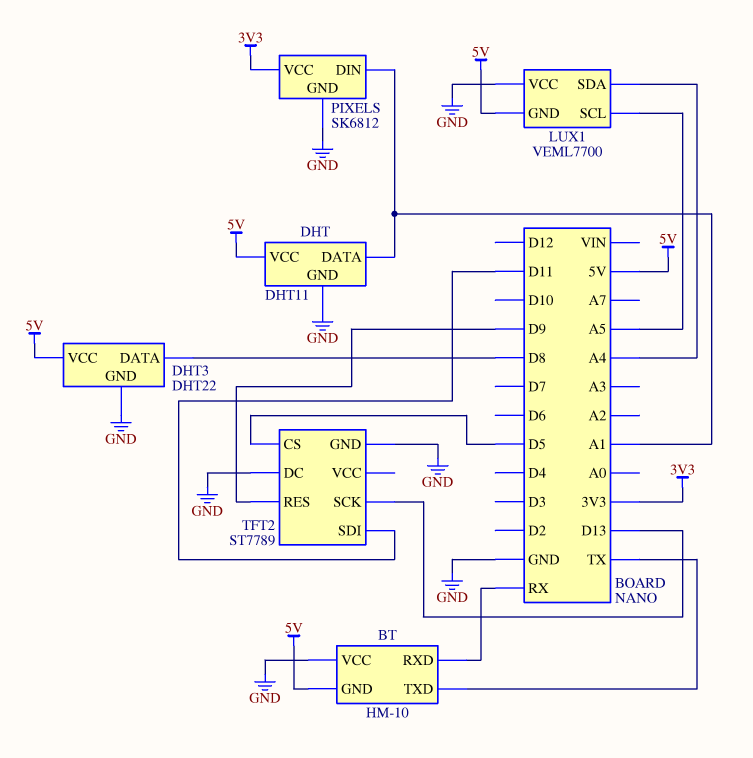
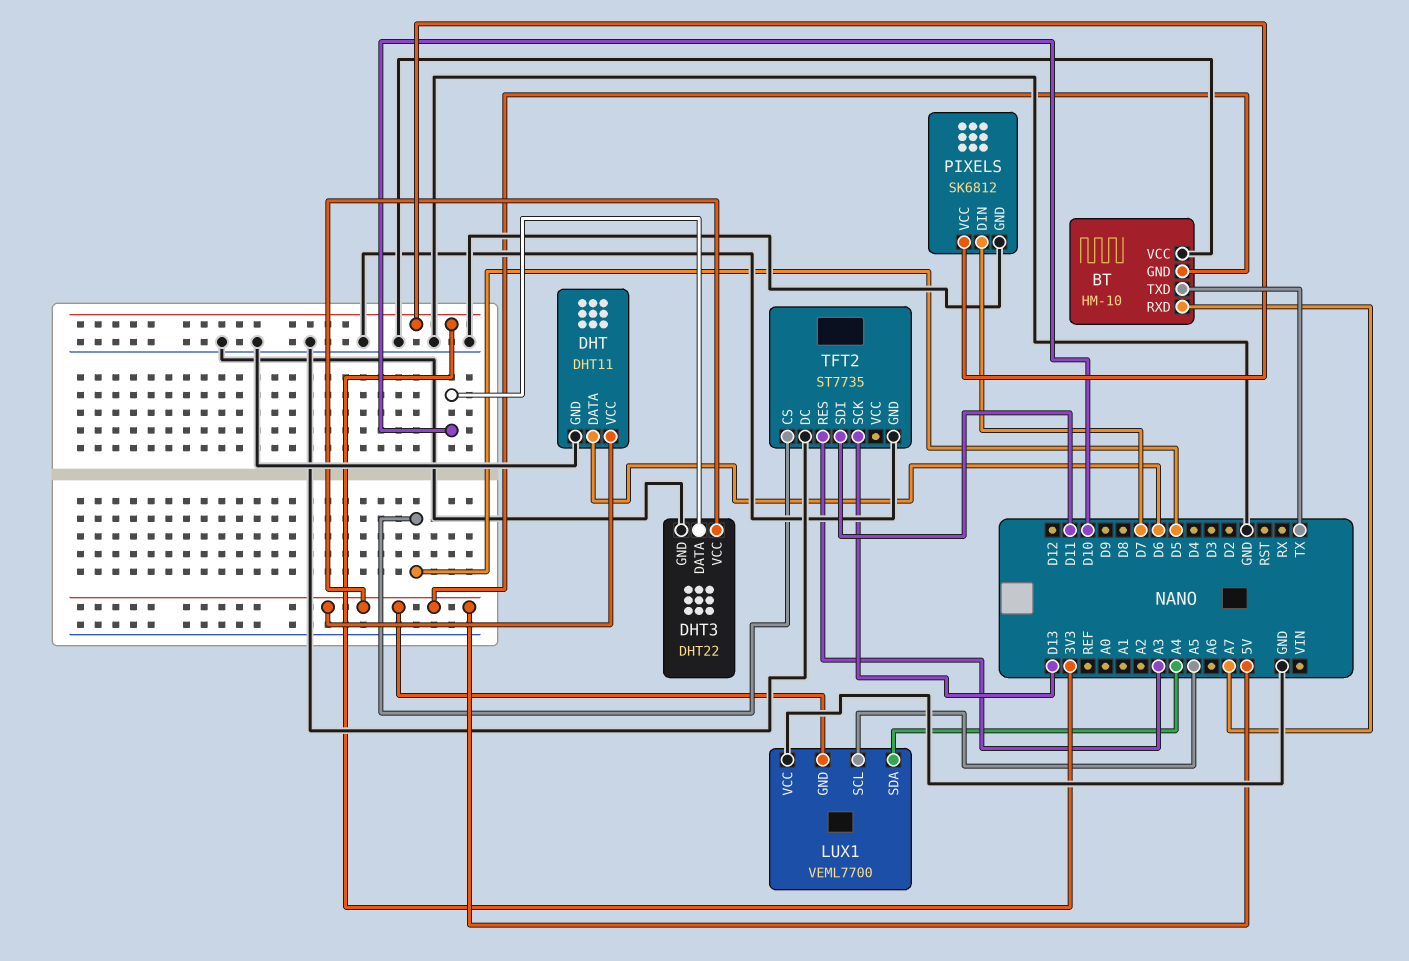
BT pin RXD: RX -> A7
DHT pin DATA: A1 -> D6
DHT3 pin DATA: D8 -> D10
PIXELS pin DIN: A1 -> D7
TFT2: ST7789 -> ST7735
TFT2 pin RES: D9 -> A3

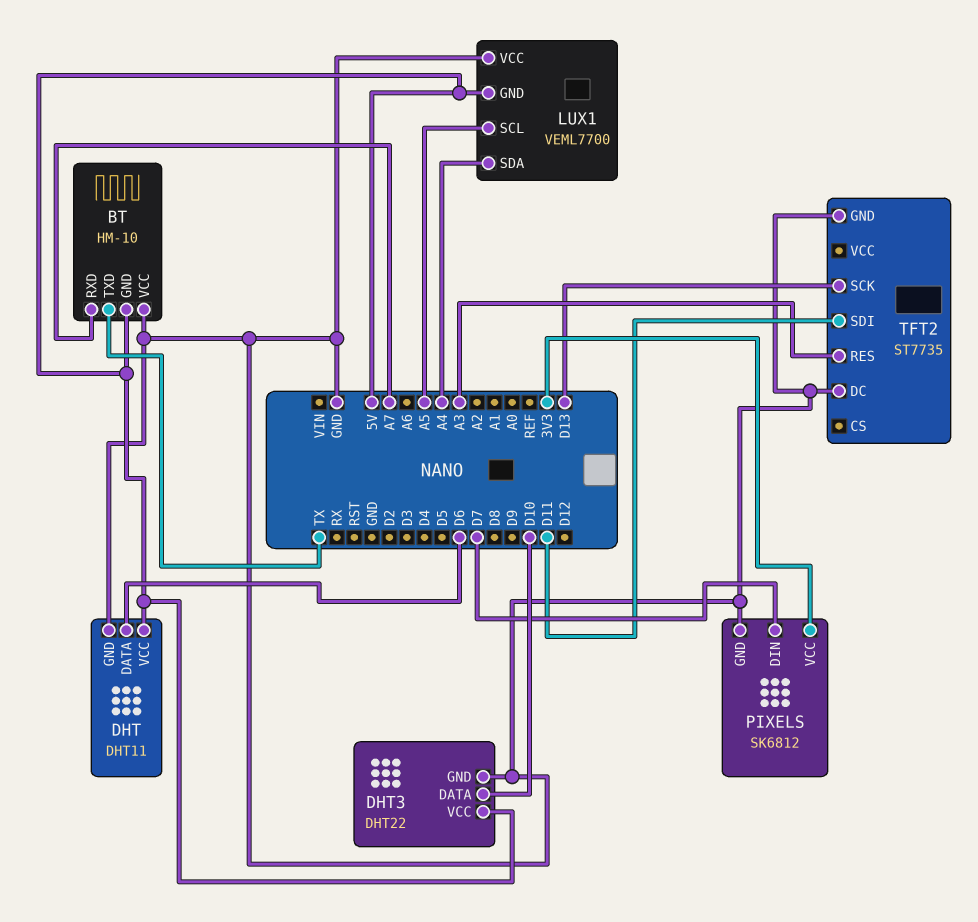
TFT2 pin CS: D5 -> none

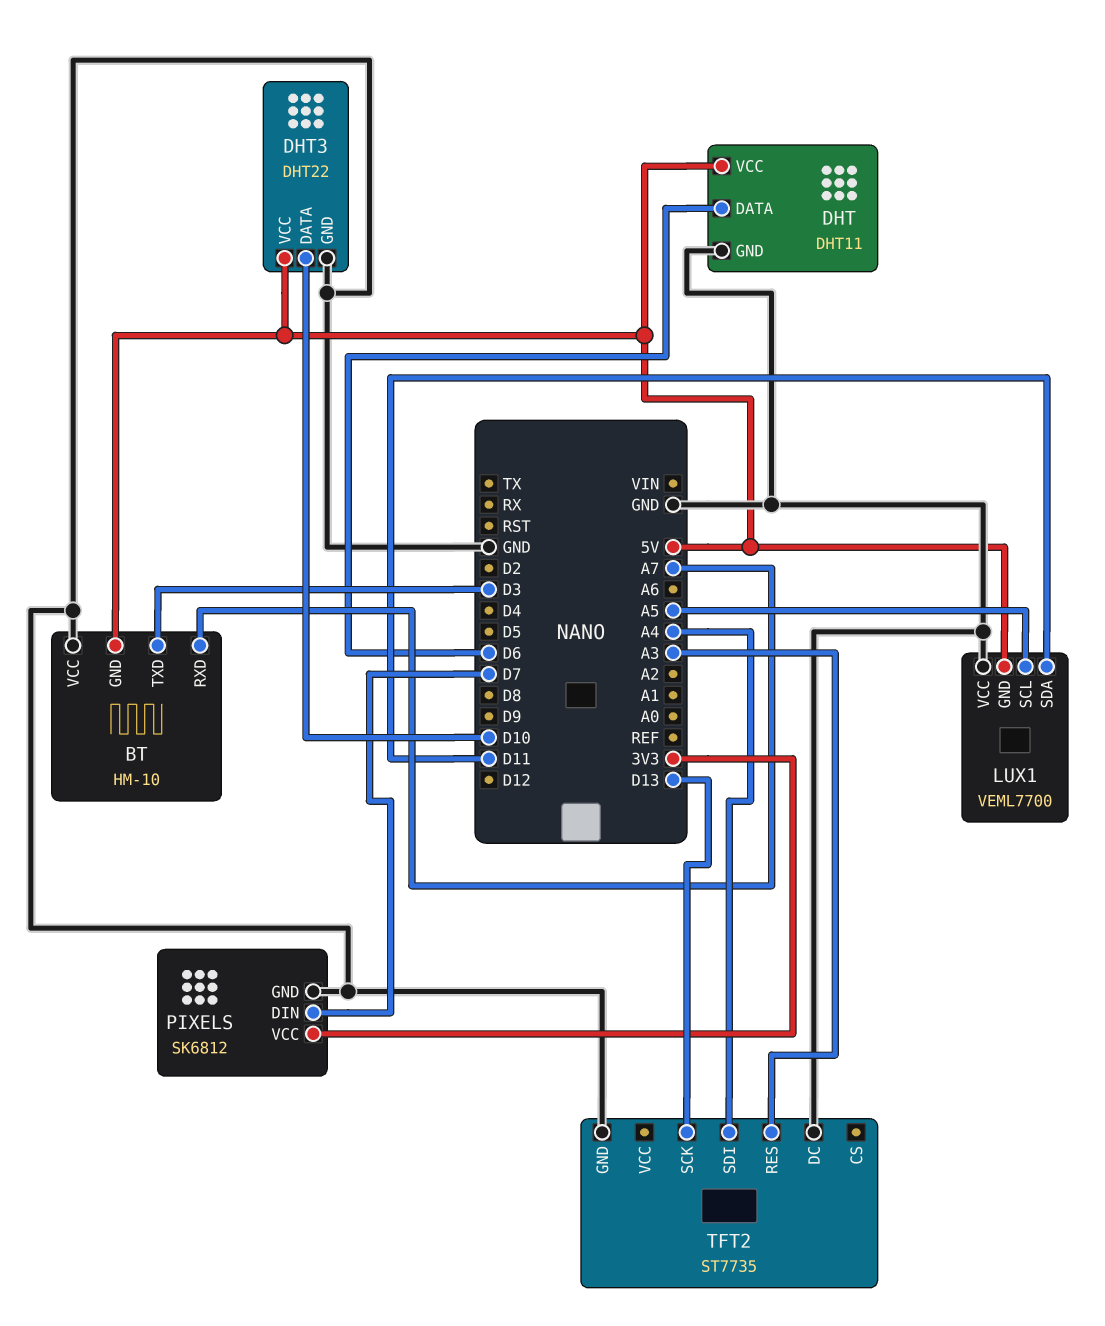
BT pin TXD: TX -> D3
LUX1 pin SDA: A4 -> D11
TFT2 pin SDI: D11 -> A4

